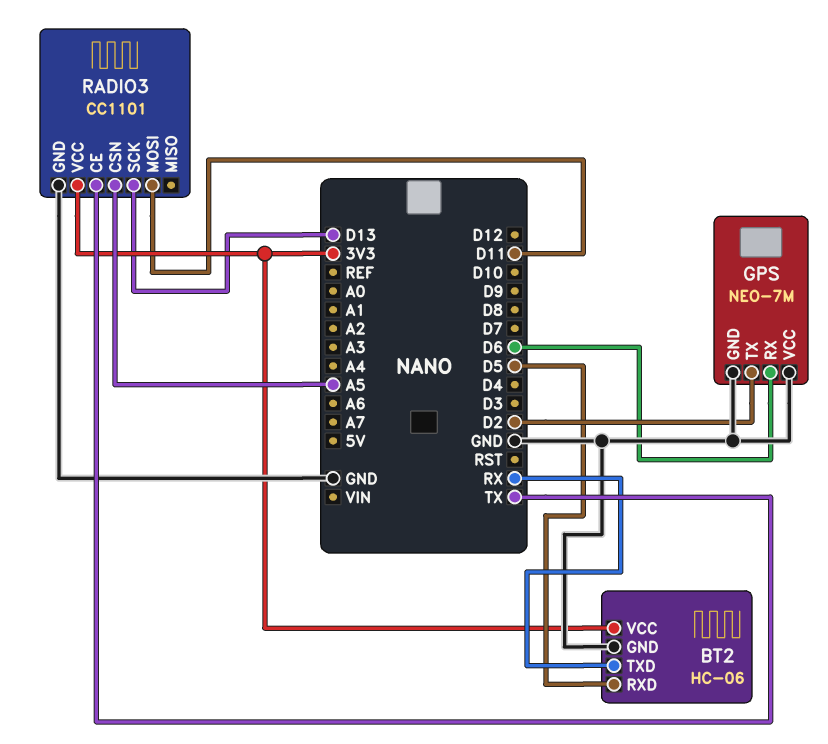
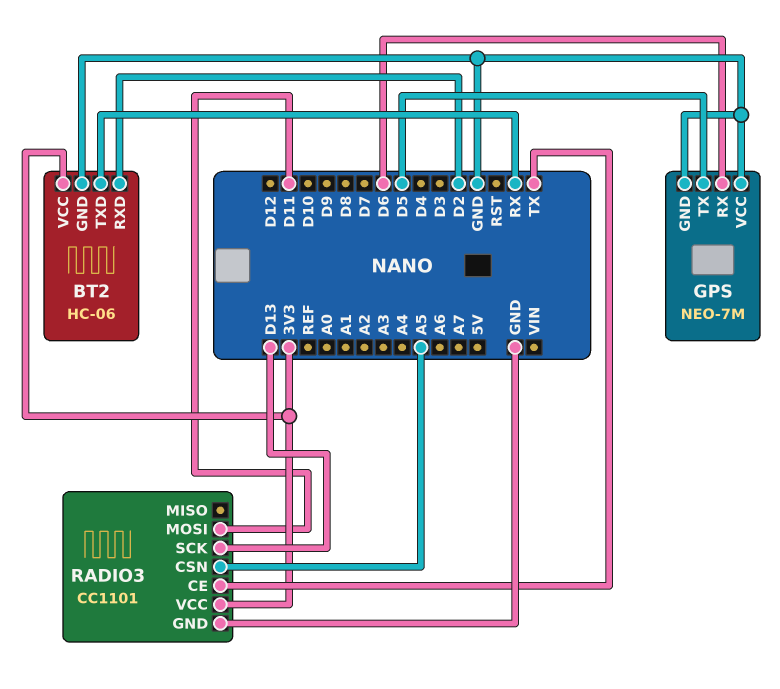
BT2 pin RXD: D5 -> D2
GPS pin TX: D2 -> D5

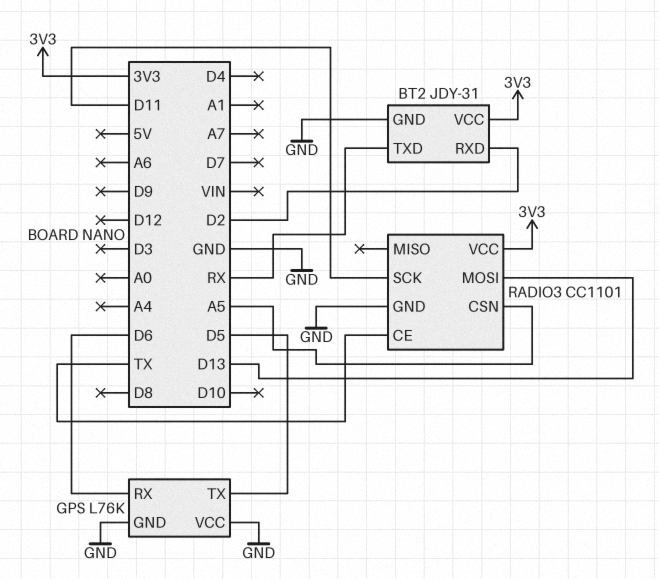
BT2: HC-06 -> JDY-31
GPS: NEO-7M -> L76K
RADIO3 pin MOSI: D11 -> D13
RADIO3 pin SCK: D13 -> D11

